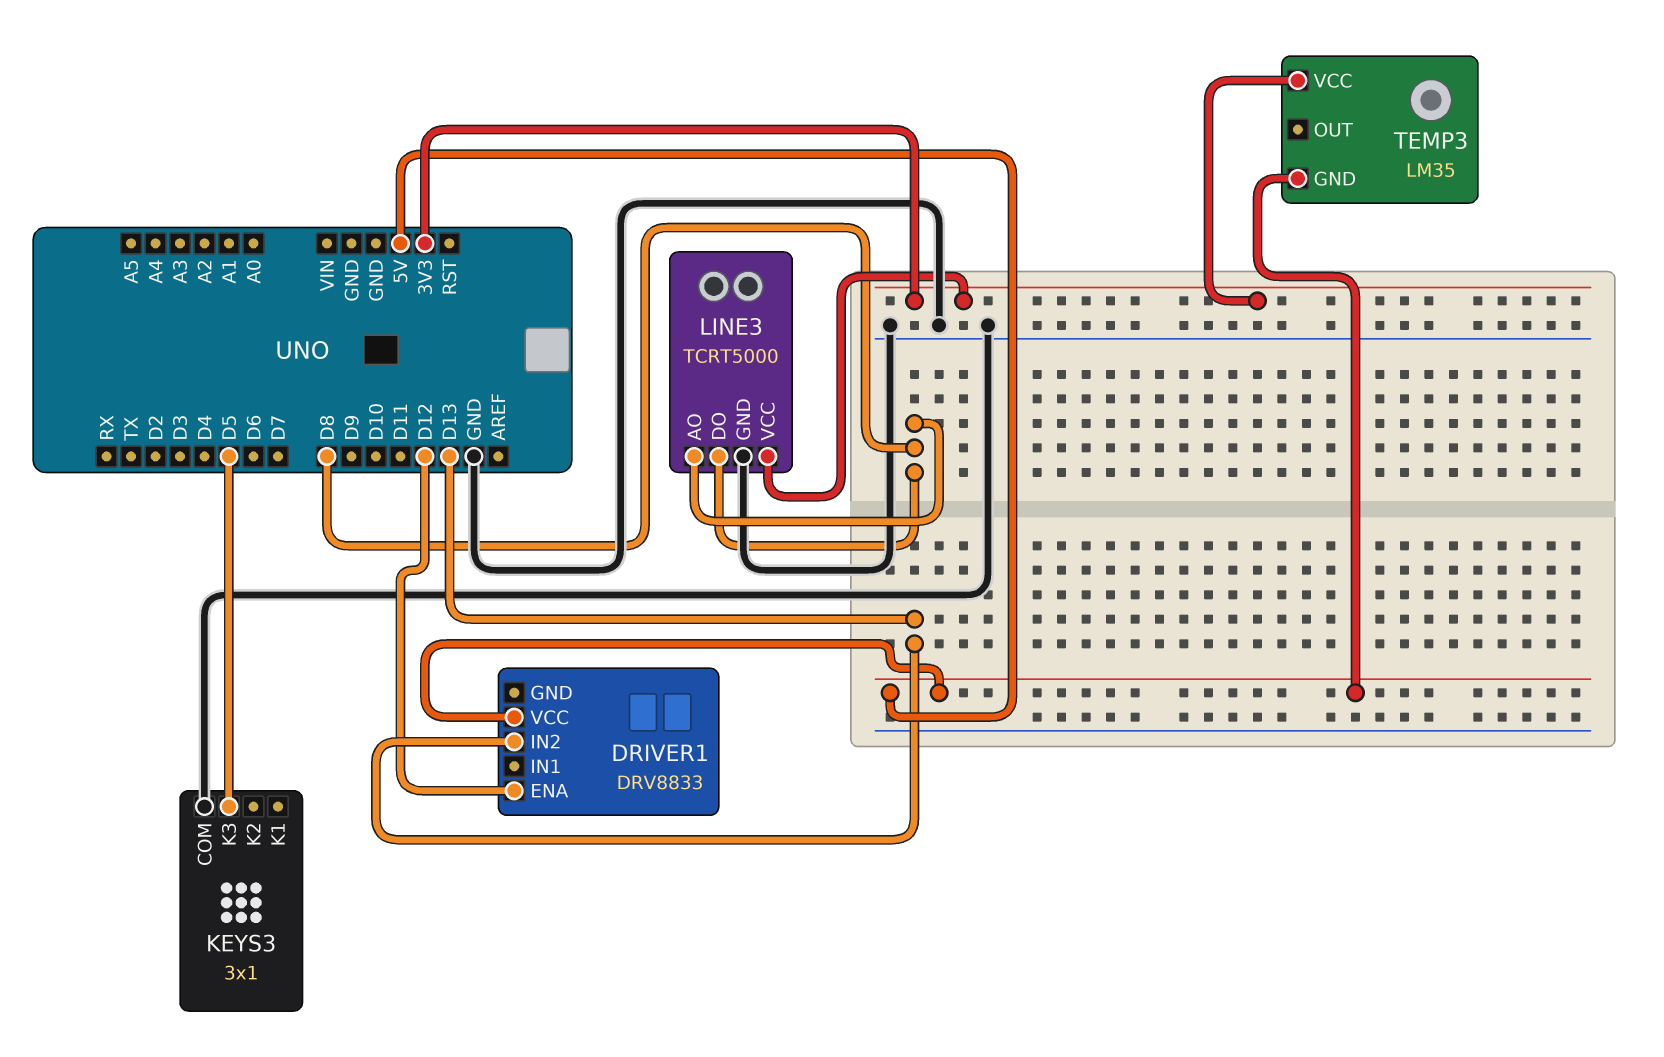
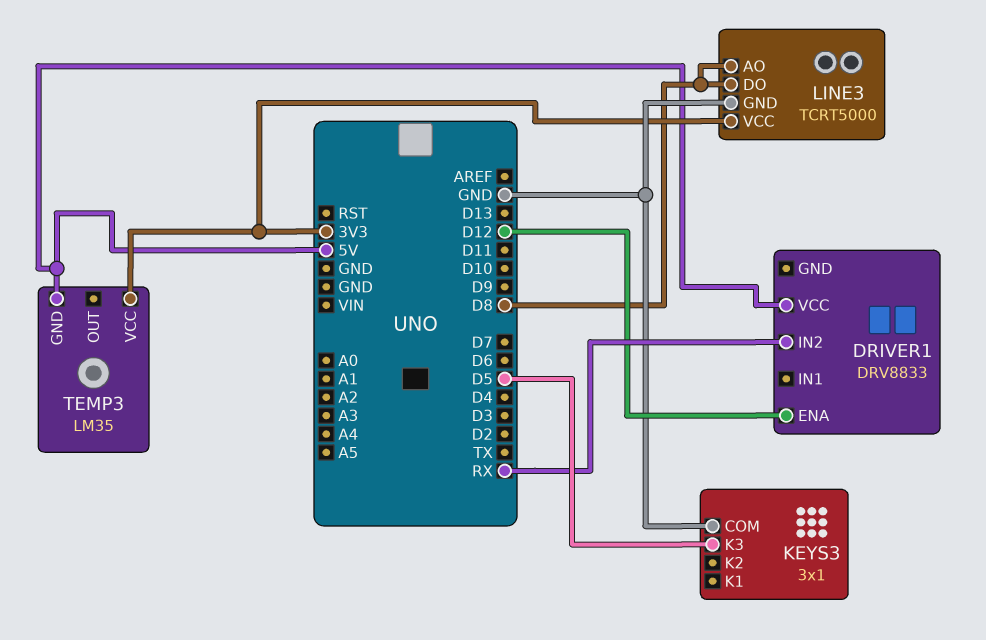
DRIVER1 pin IN2: D13 -> RX

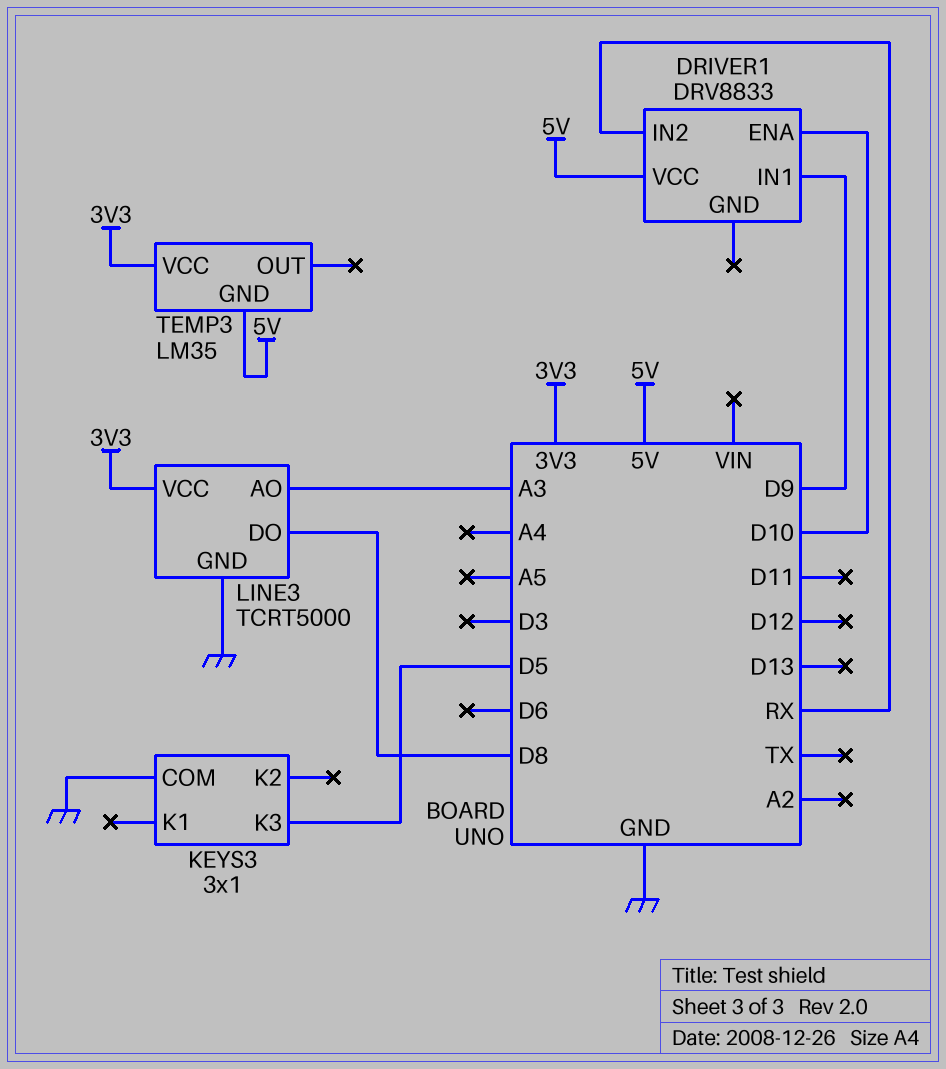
DRIVER1 pin ENA: D12 -> D10
DRIVER1 pin IN1: none -> D9
LINE3 pin AO: D8 -> A3

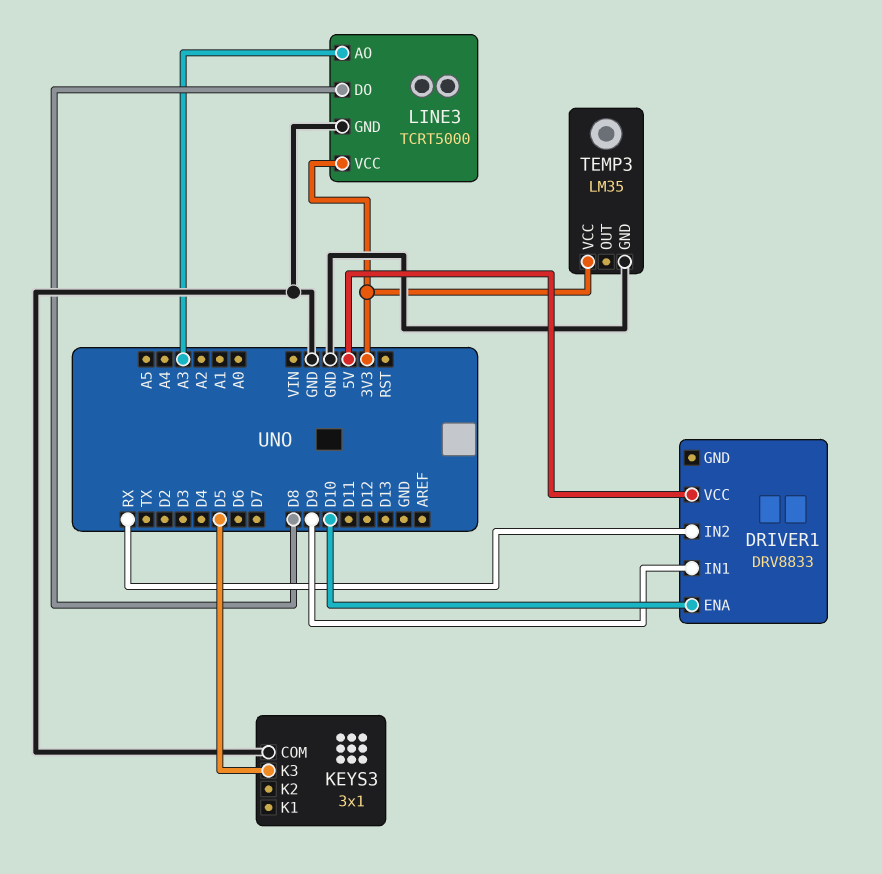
TEMP3 pin GND: 5V -> GND

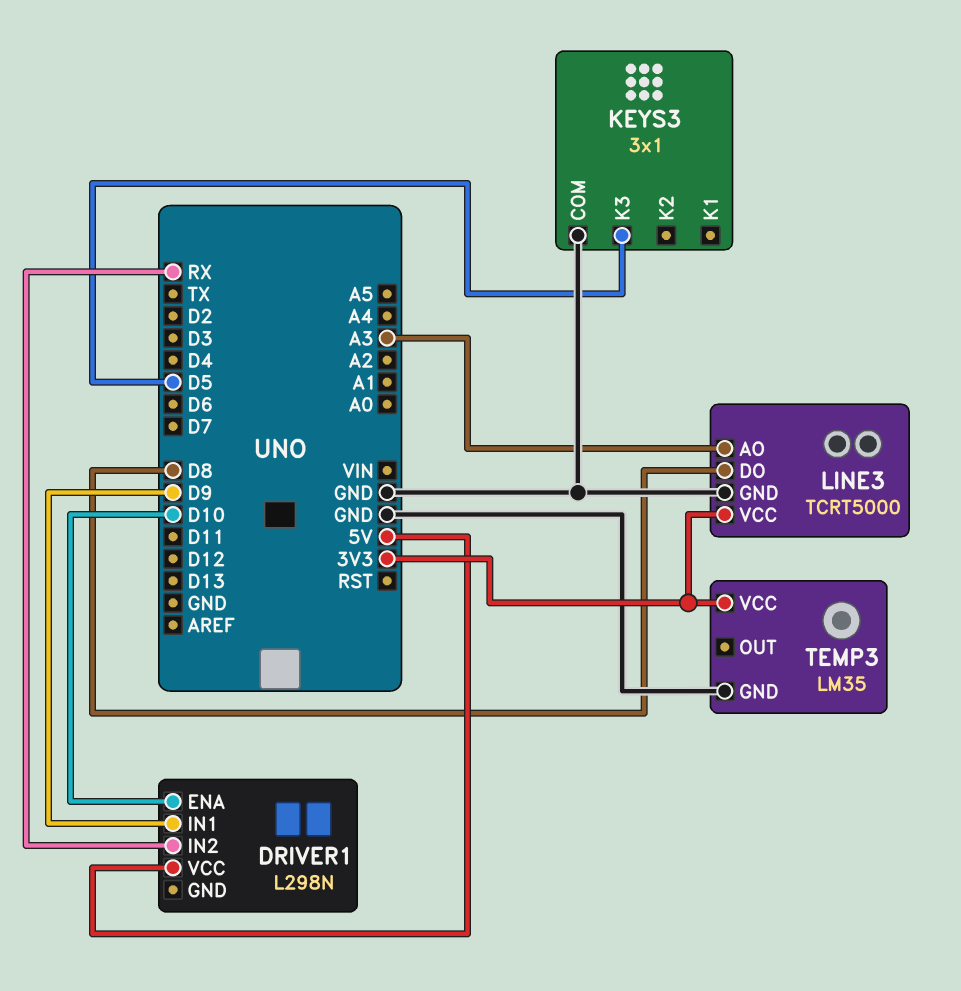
DRIVER1: DRV8833 -> L298N

